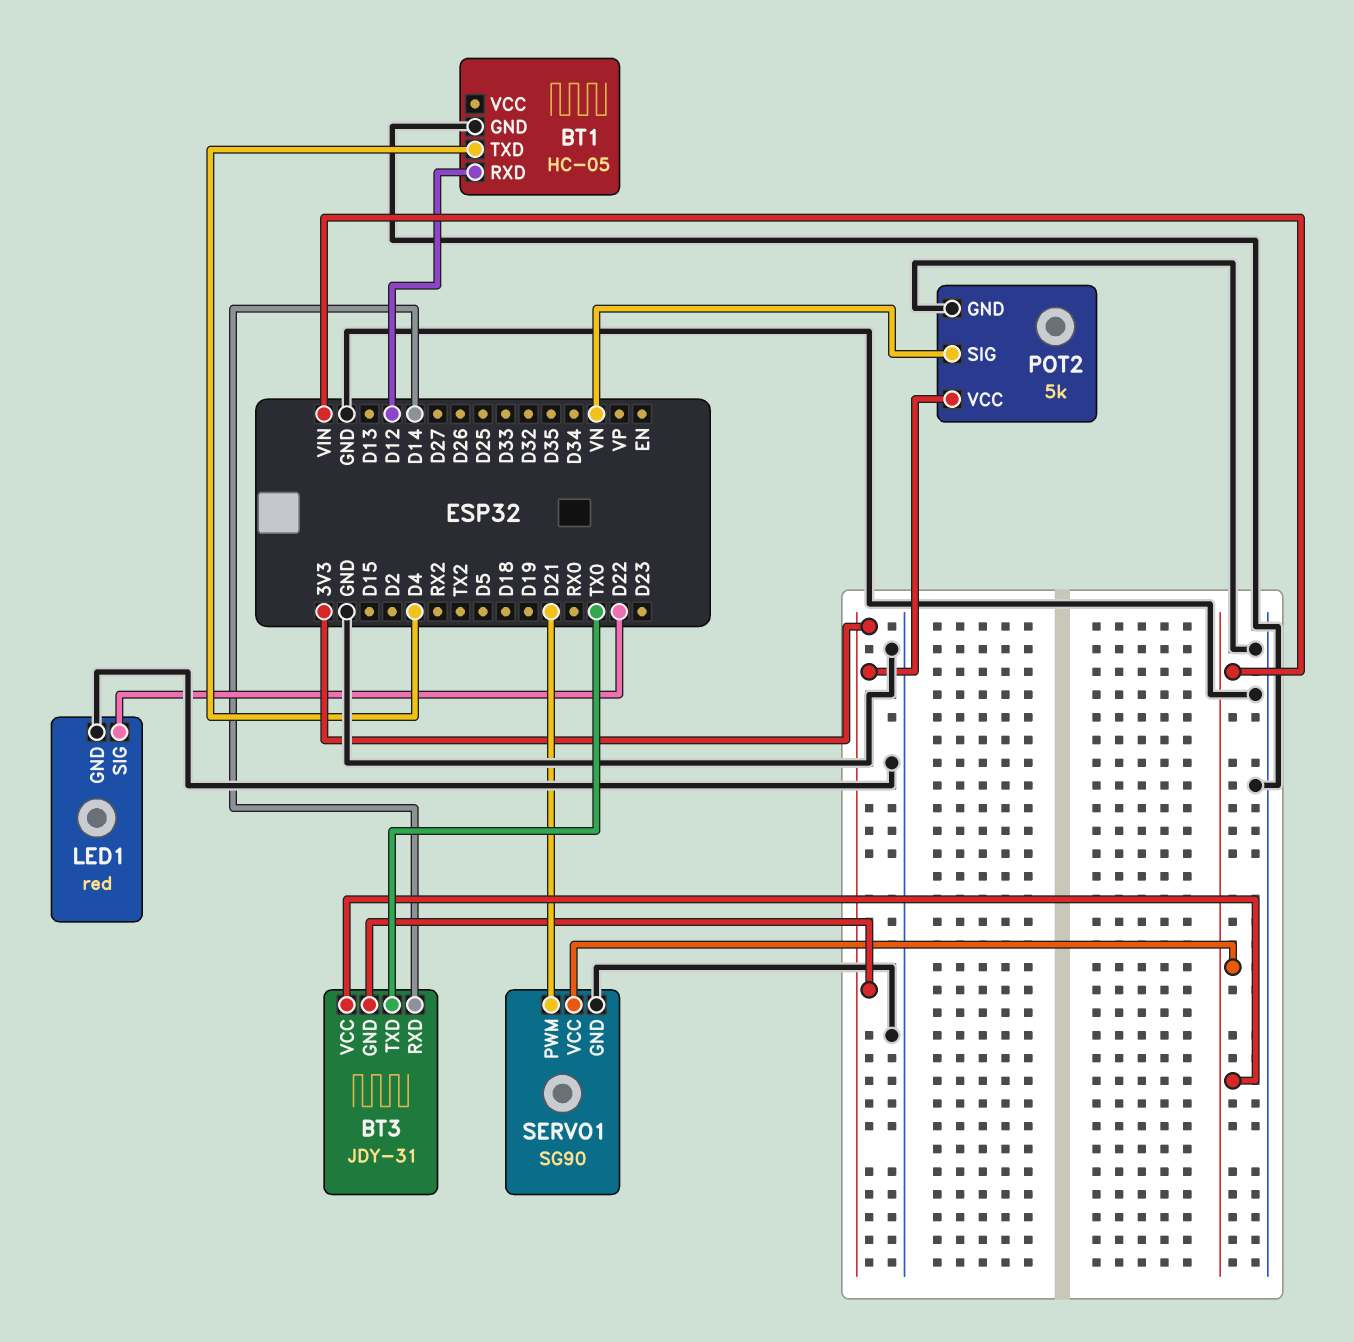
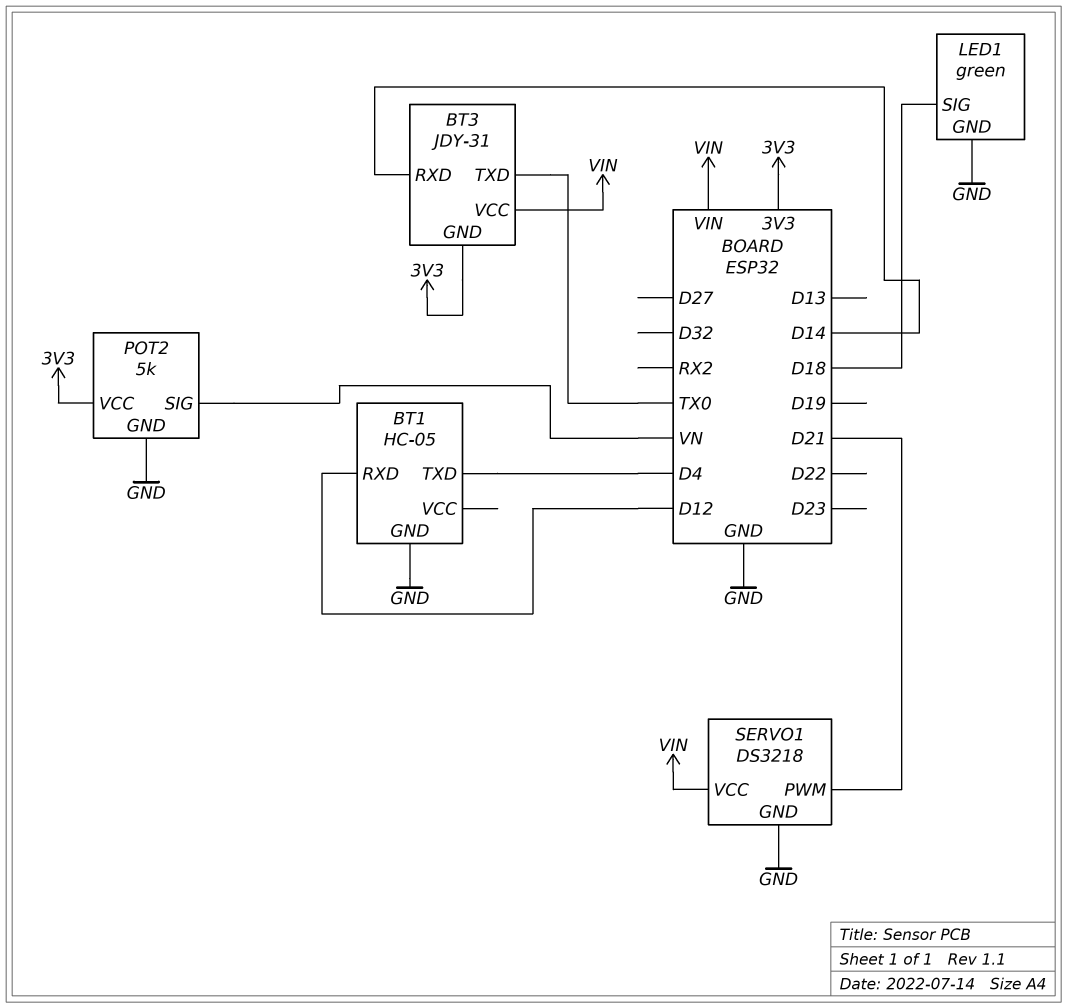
LED1: red -> green
LED1 pin SIG: D22 -> D18
SERVO1: SG90 -> DS3218

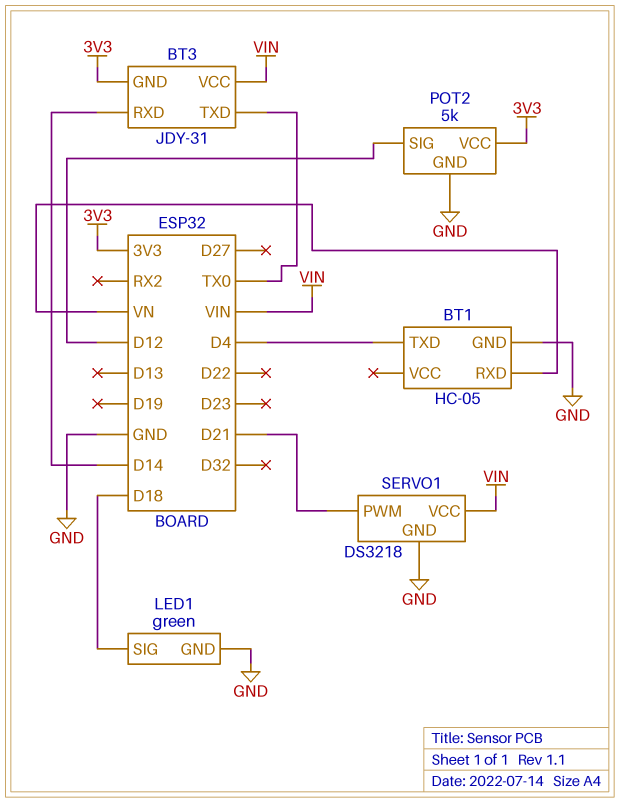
BT1 pin RXD: D12 -> VN
POT2 pin SIG: VN -> D12

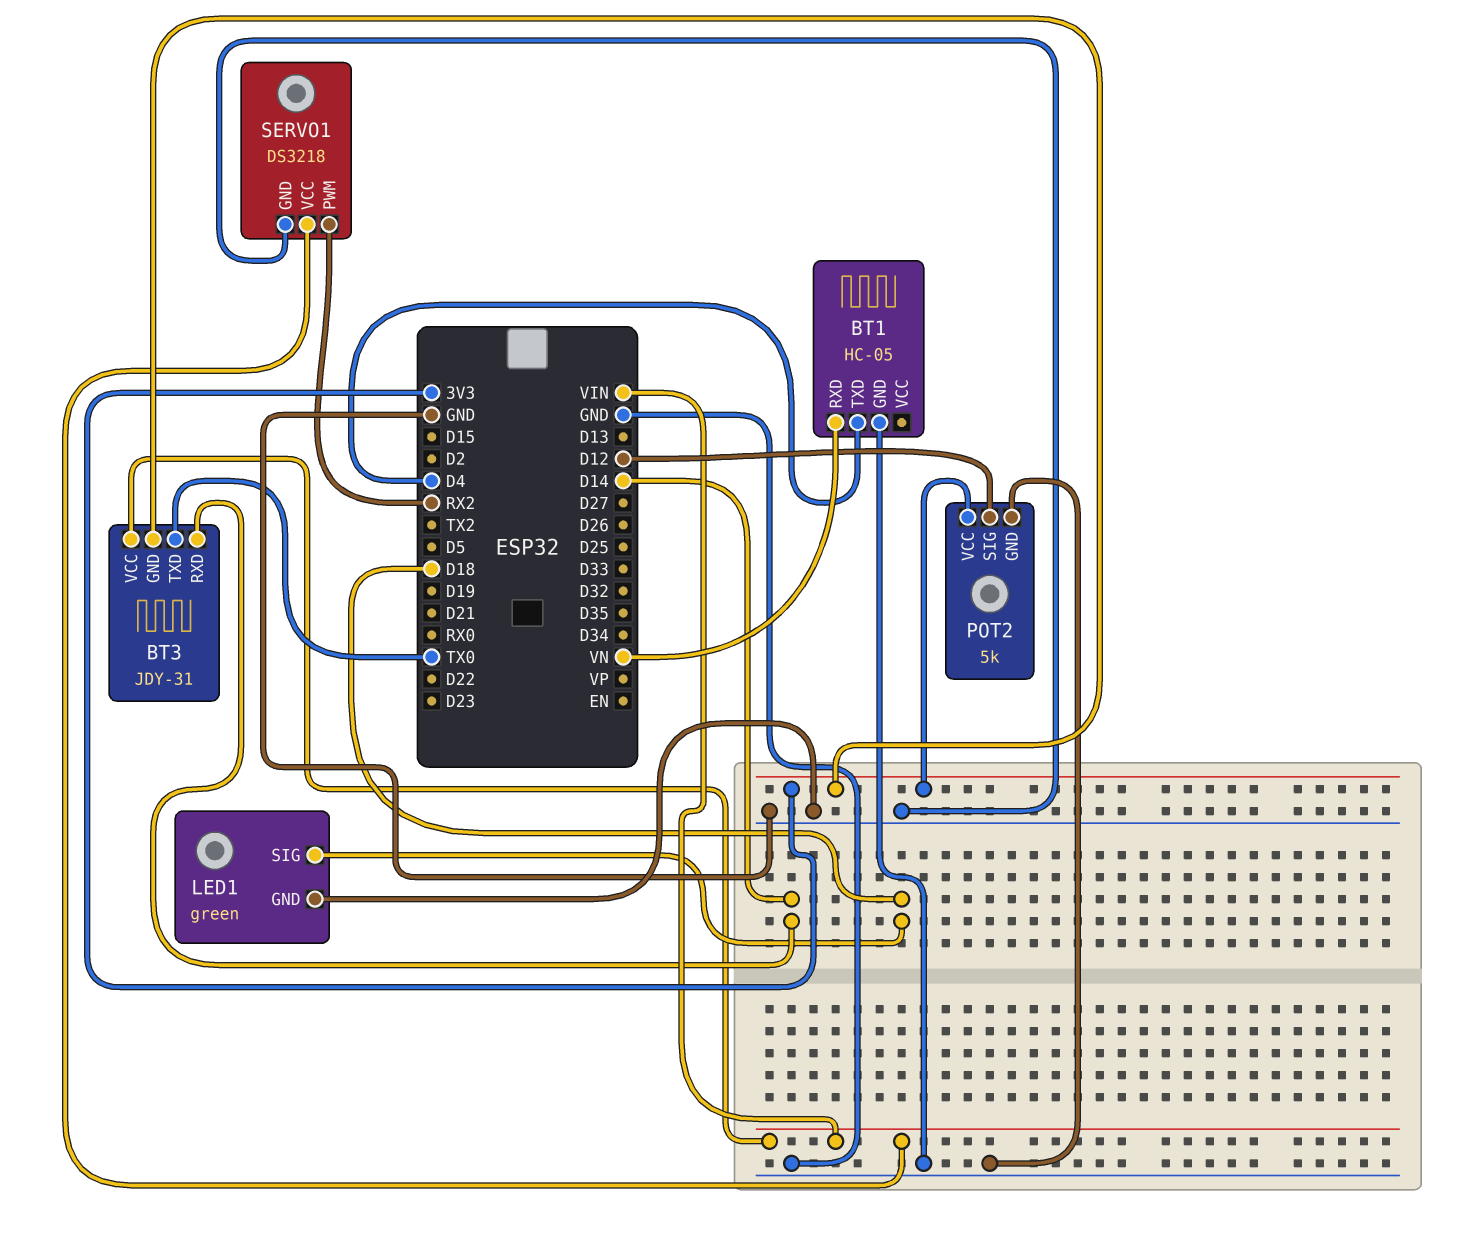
SERVO1 pin PWM: D21 -> RX2

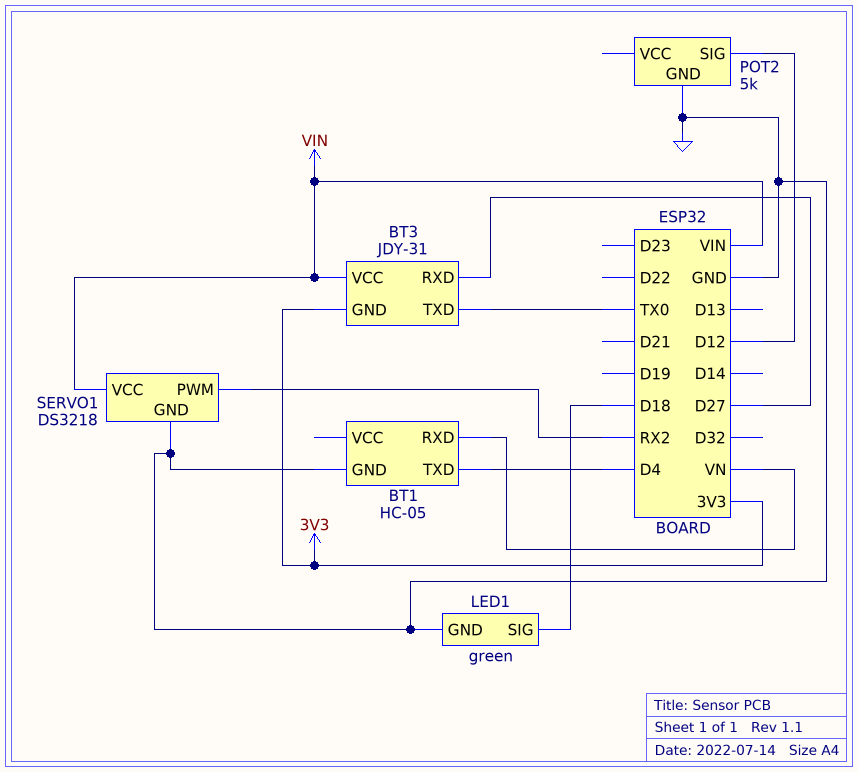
BT3 pin RXD: D14 -> D27
POT2 pin VCC: 3V3 -> none

